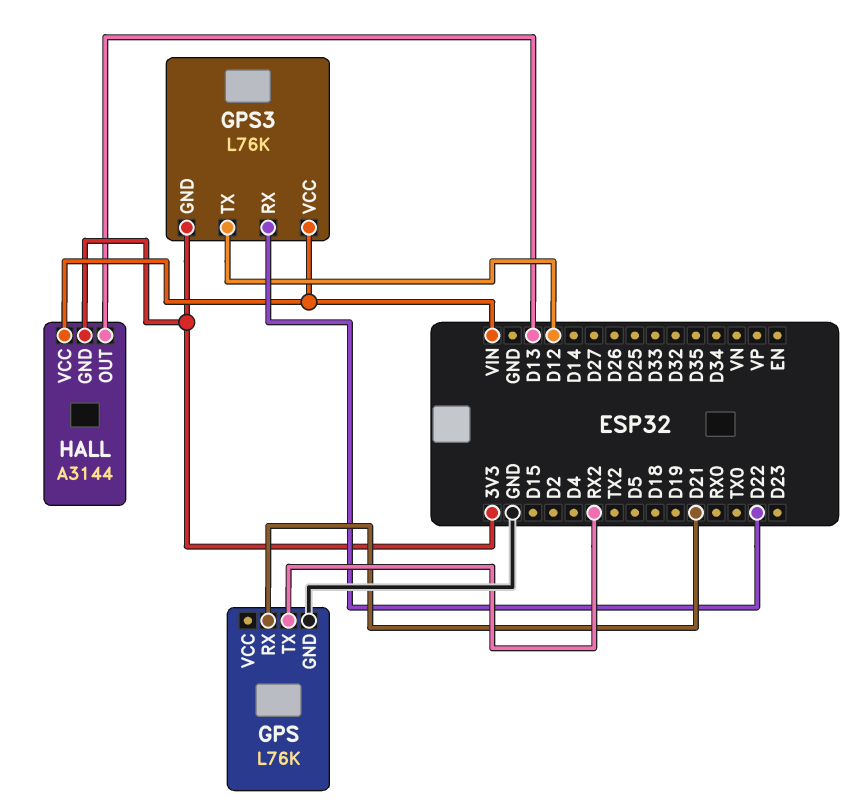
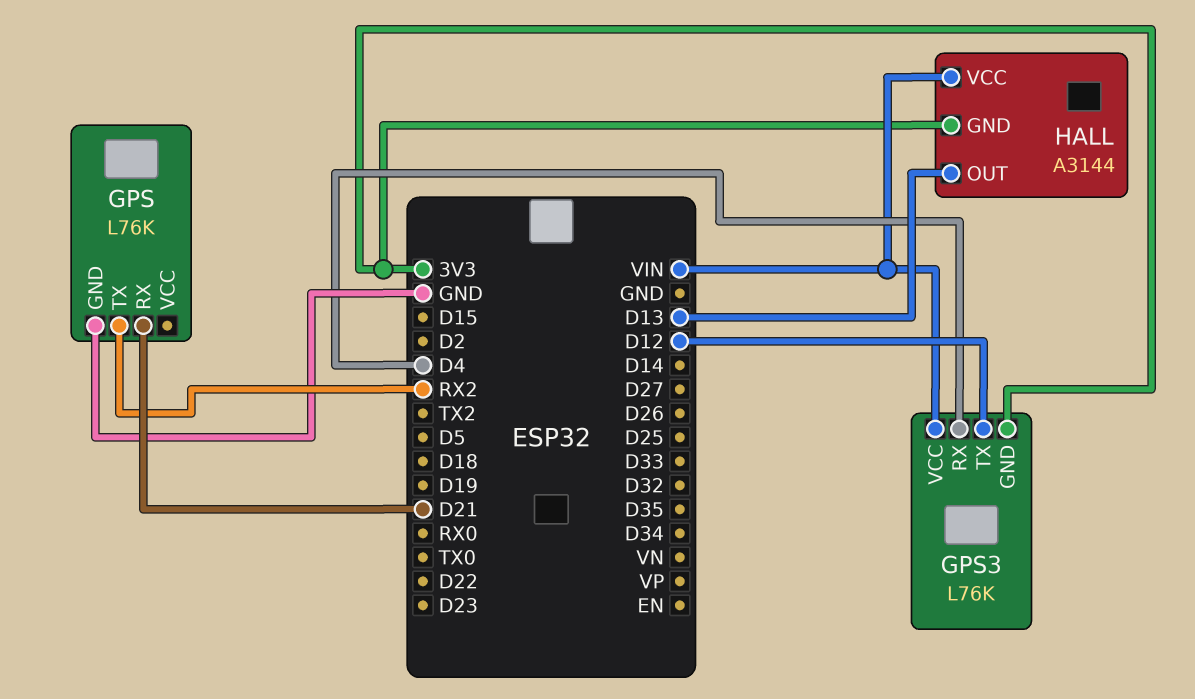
GPS3 pin RX: D22 -> D4

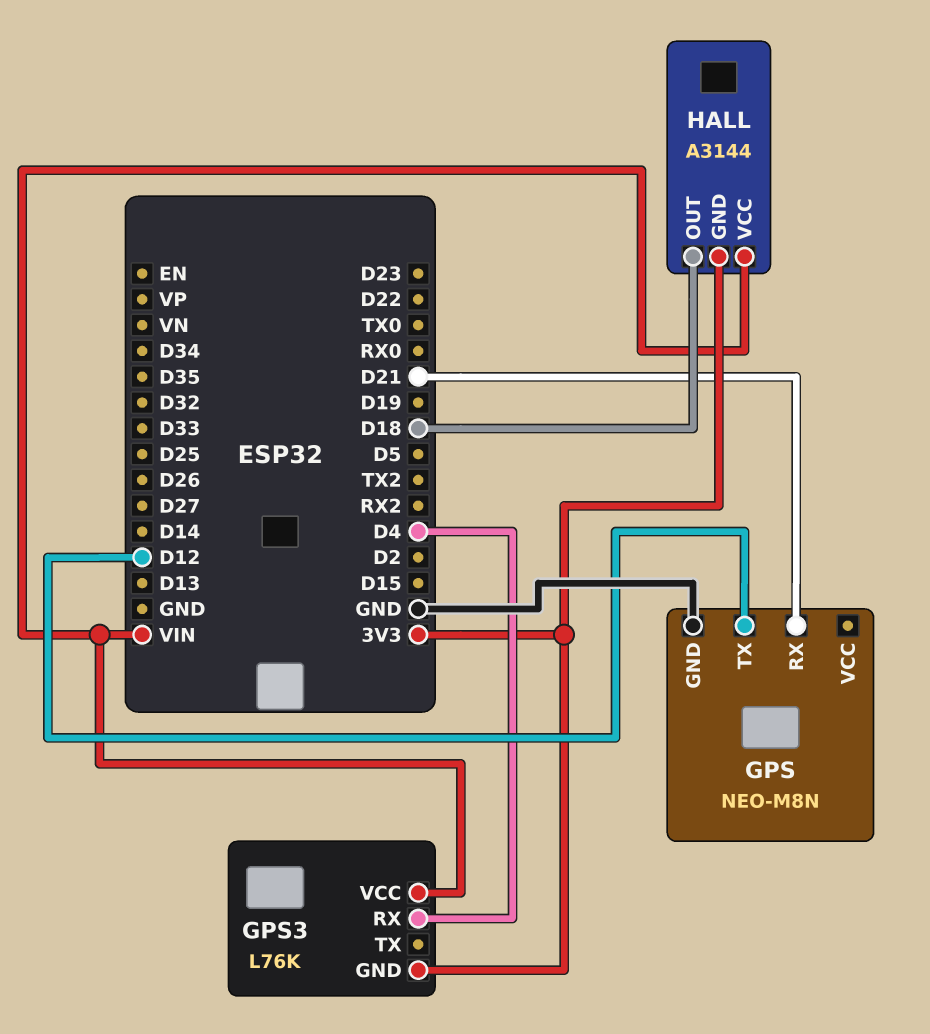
GPS: L76K -> NEO-M8N
GPS pin TX: RX2 -> D12
GPS3 pin TX: D12 -> none
HALL pin OUT: D13 -> D18

